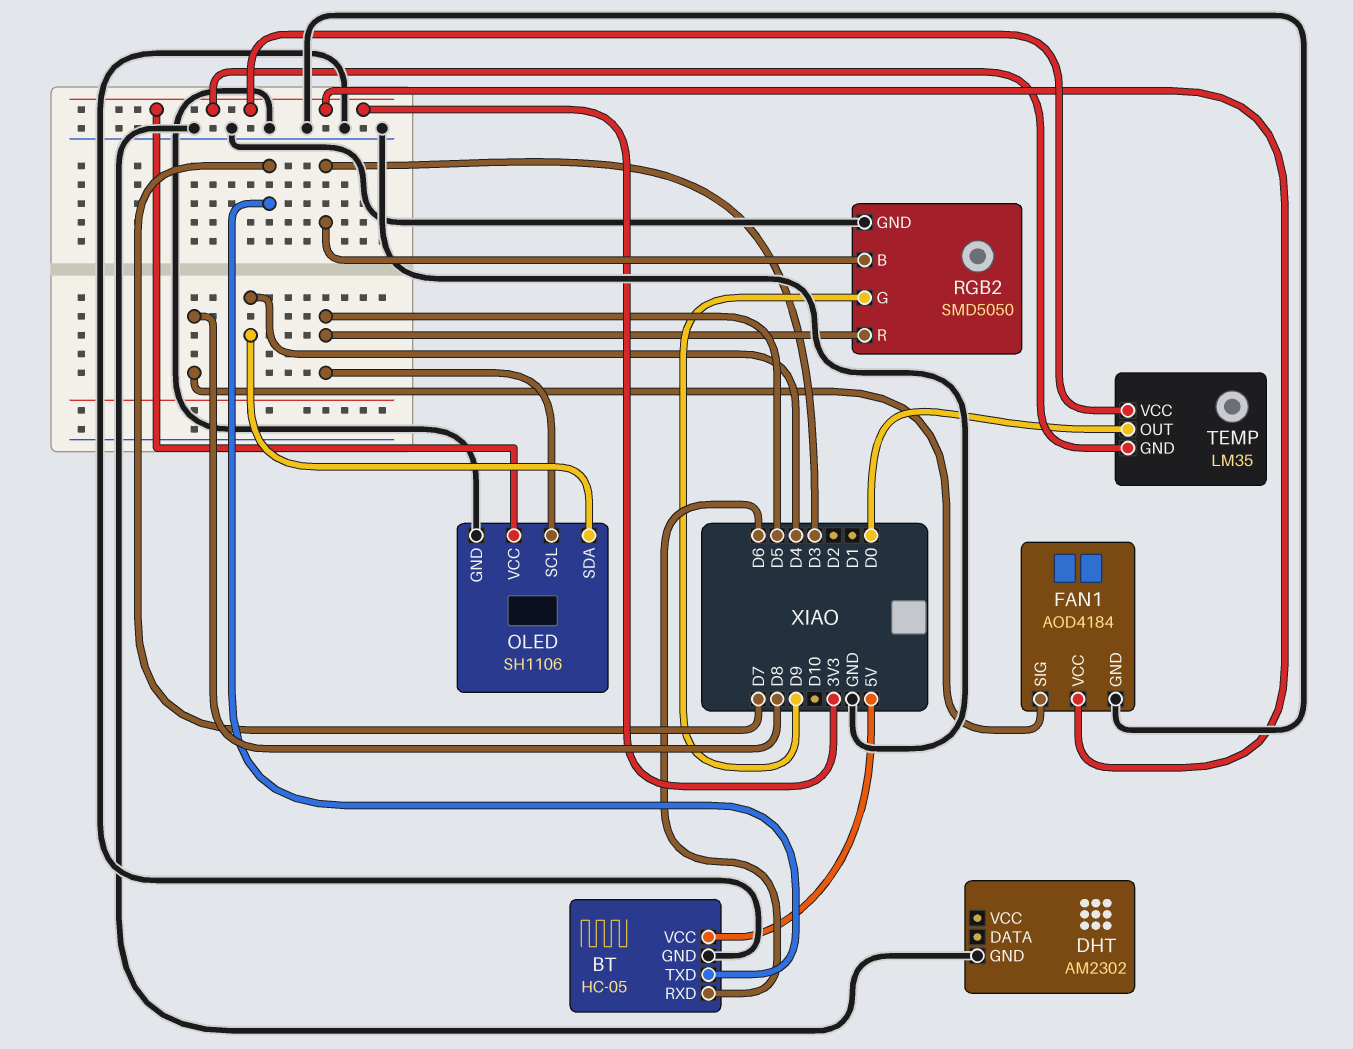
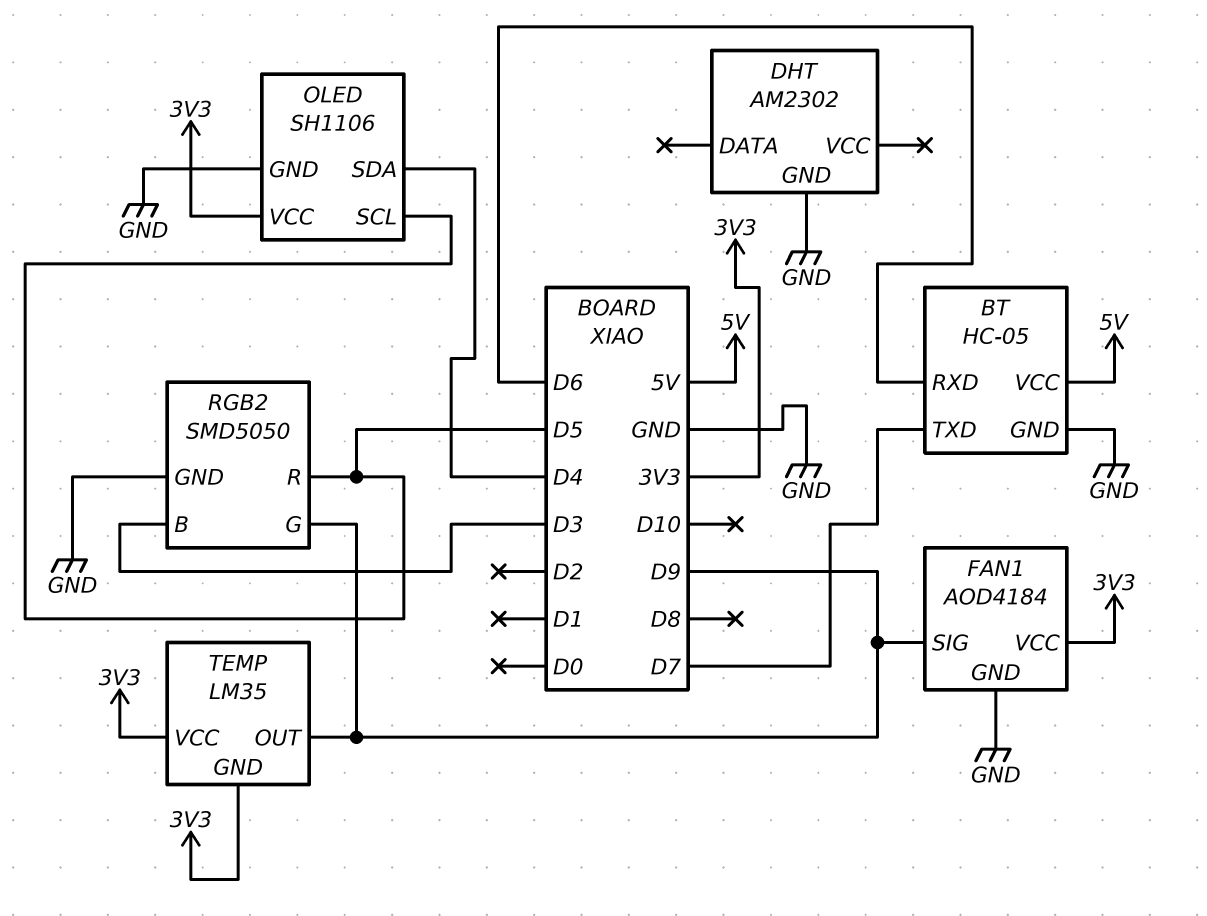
FAN1 pin SIG: D8 -> D9
TEMP pin OUT: D0 -> D9

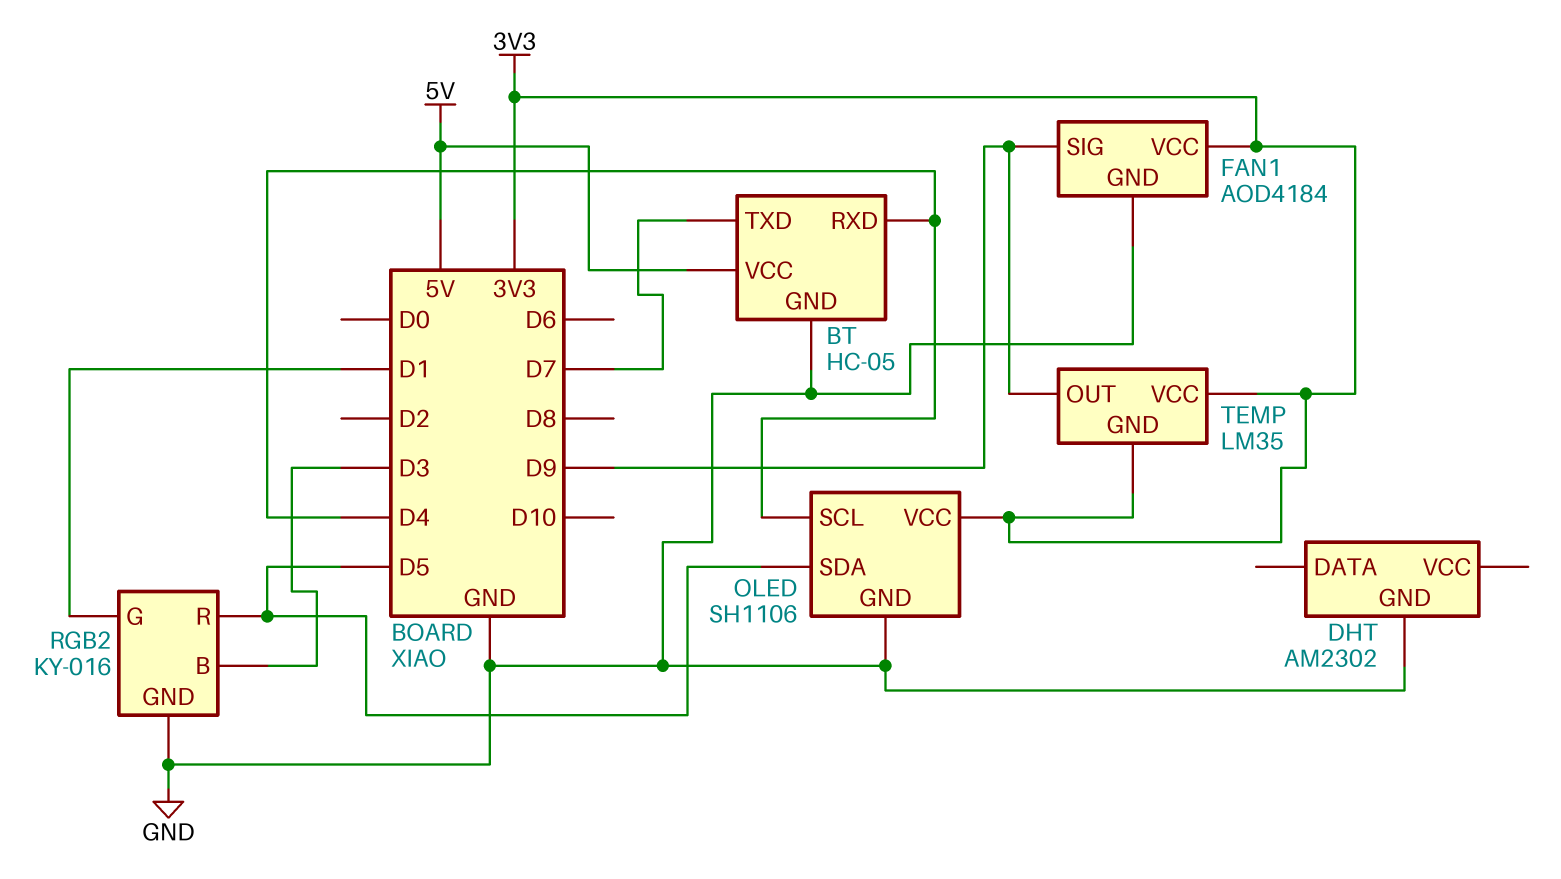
BT pin RXD: D6 -> D4
OLED pin SCL: D5 -> D4
OLED pin SDA: D4 -> D5
RGB2: SMD5050 -> KY-016
RGB2 pin G: D9 -> D1

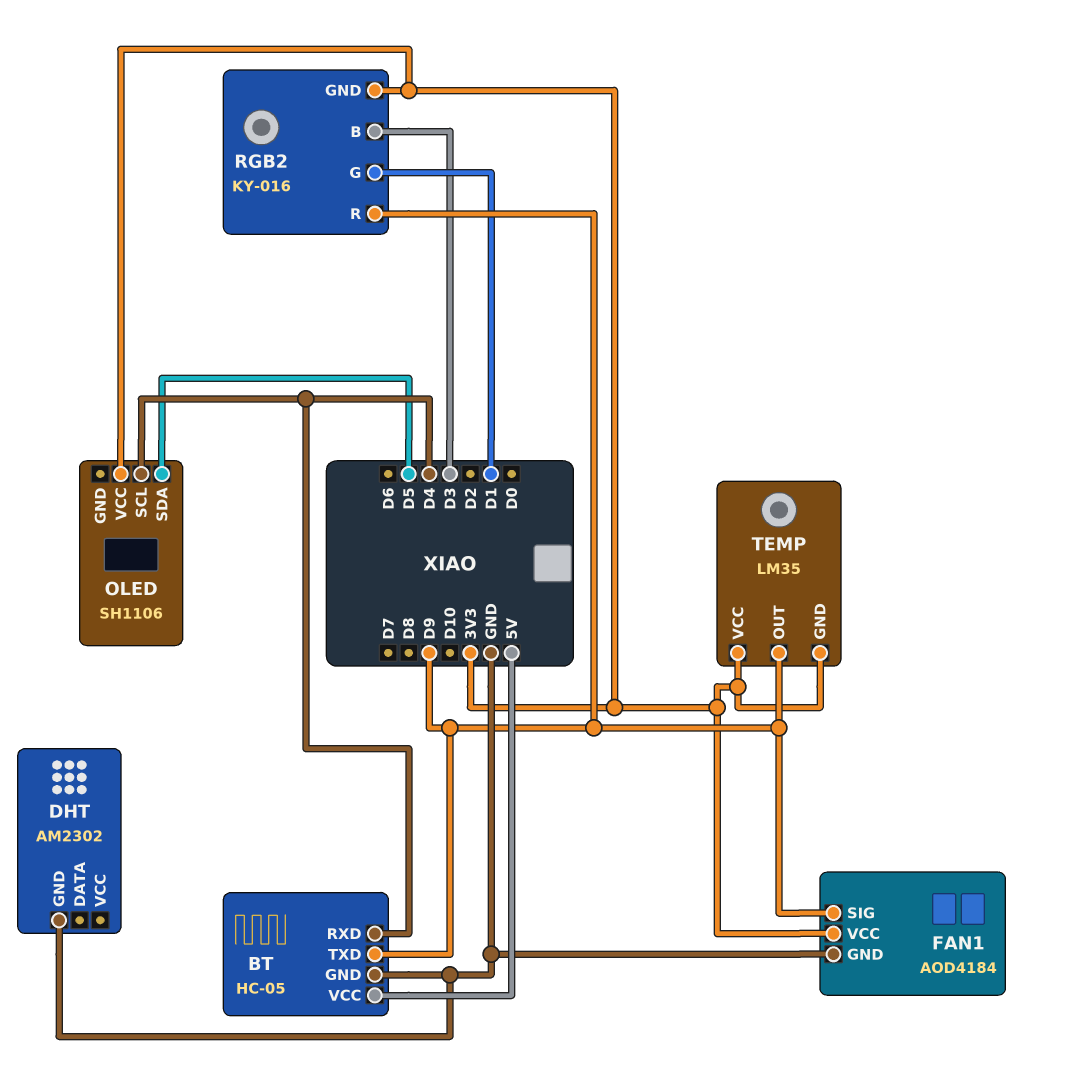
BT pin TXD: D7 -> D9
OLED pin GND: GND -> none
RGB2 pin GND: GND -> 3V3
RGB2 pin R: D5 -> D9

